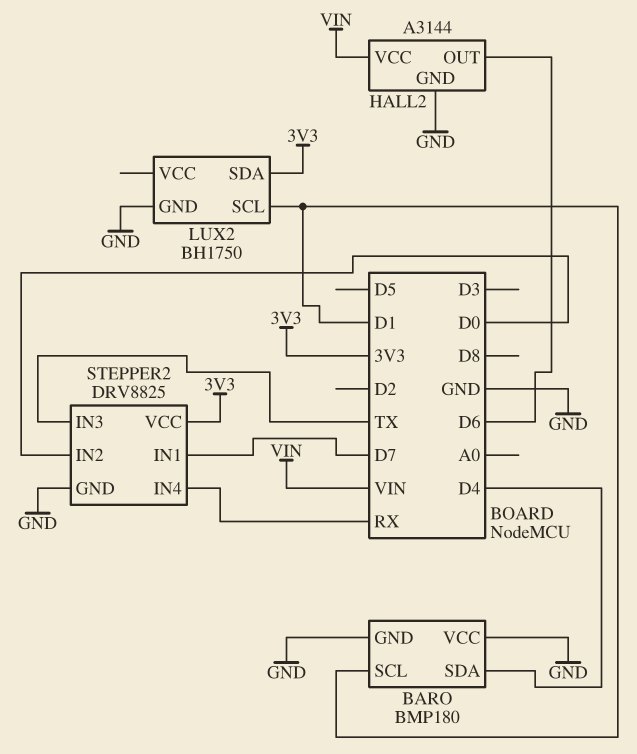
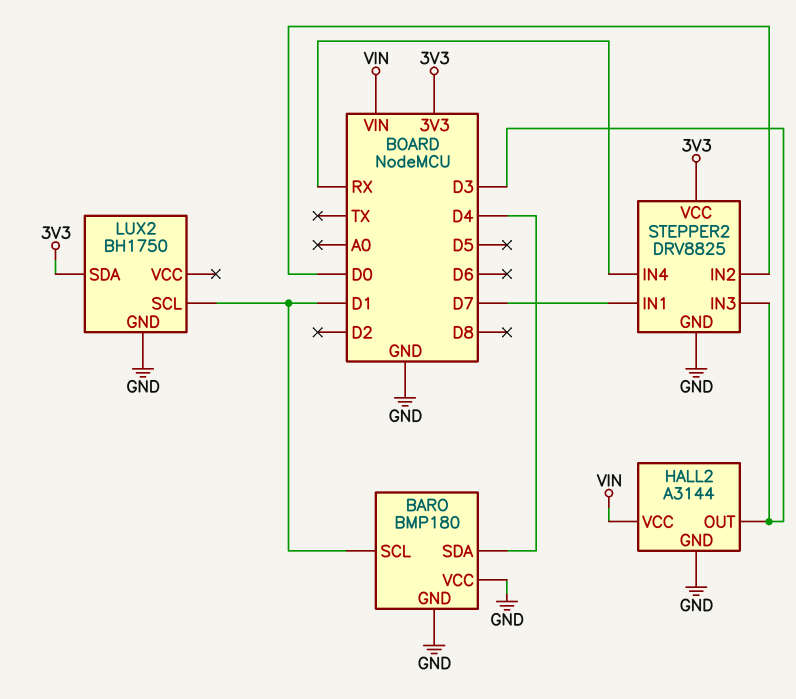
HALL2 pin OUT: D6 -> D3
STEPPER2 pin IN3: TX -> D3

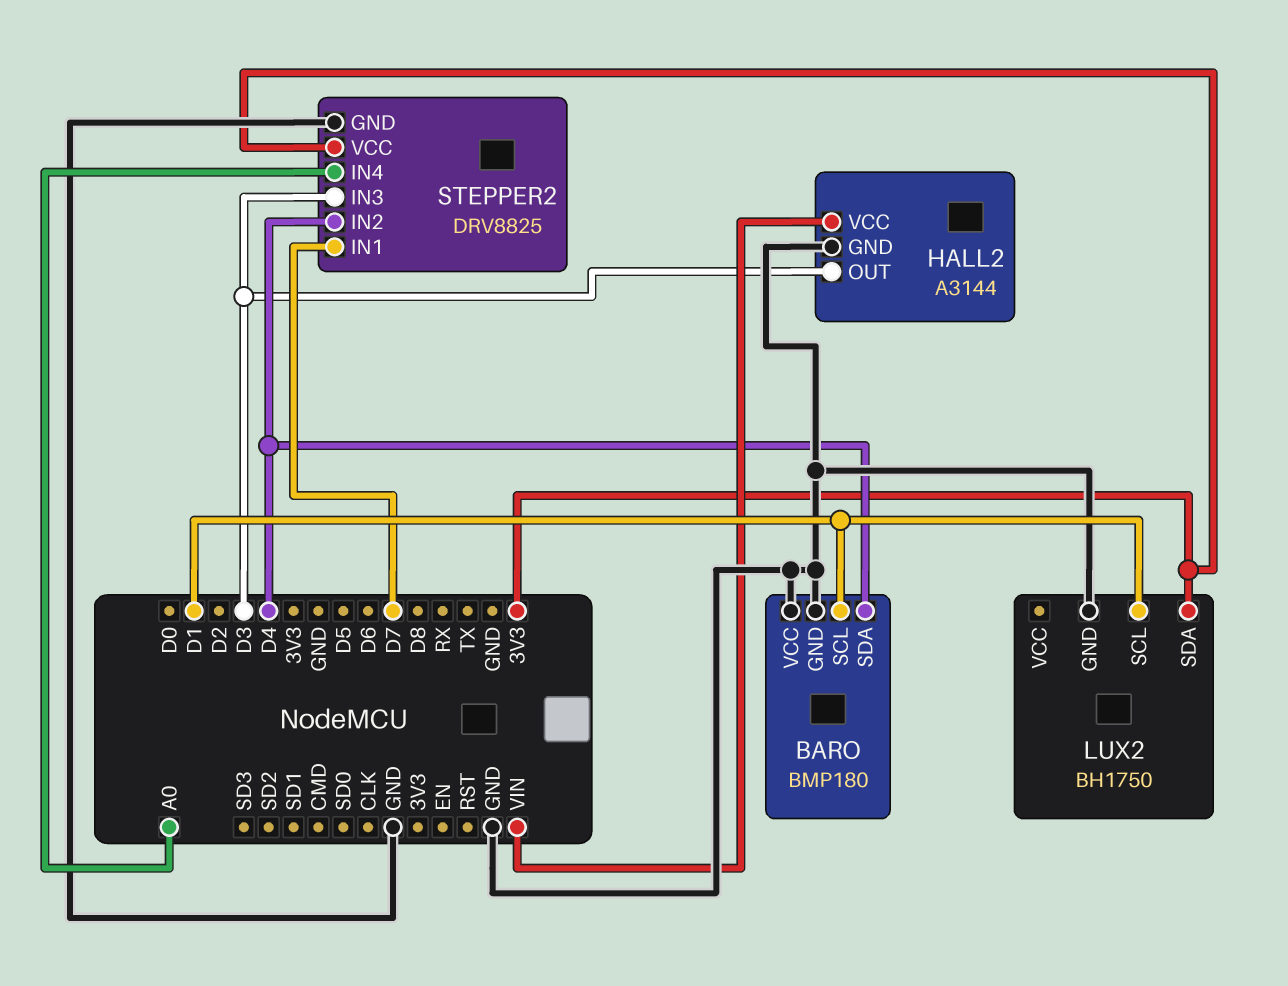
STEPPER2 pin IN2: D0 -> D4
STEPPER2 pin IN4: RX -> A0

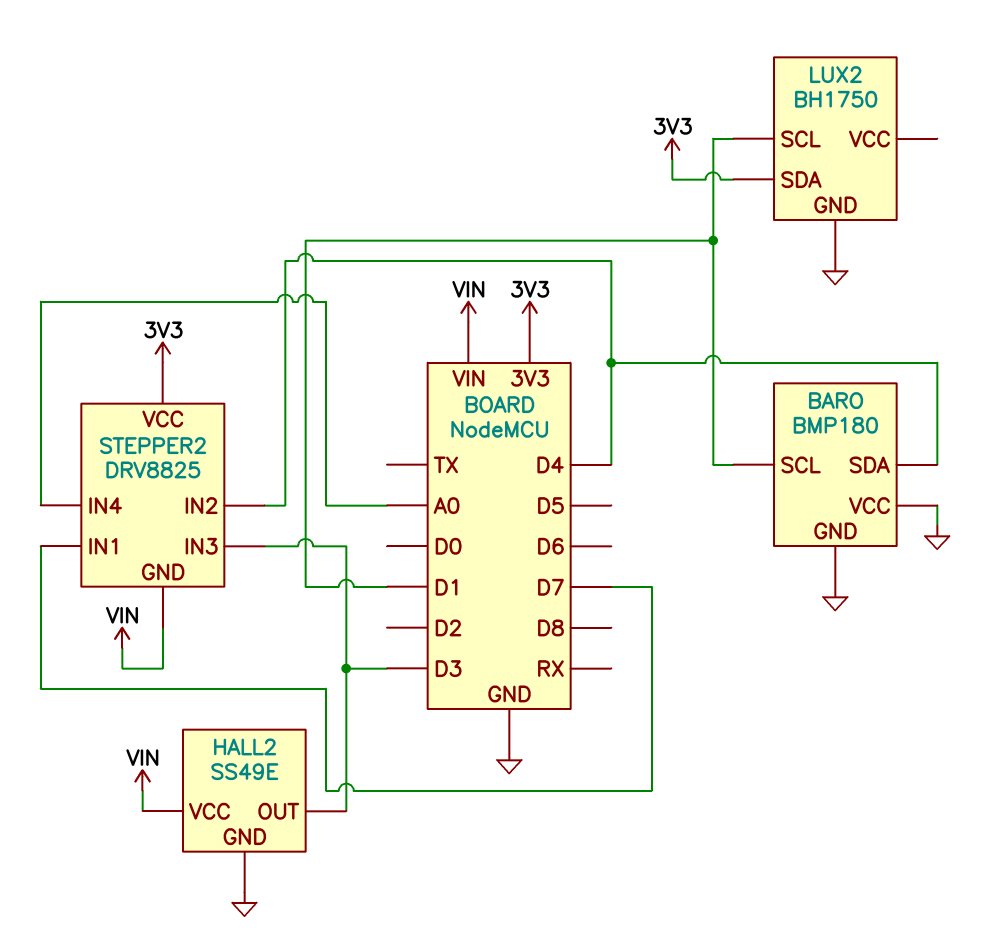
HALL2: A3144 -> SS49E
STEPPER2 pin GND: GND -> VIN

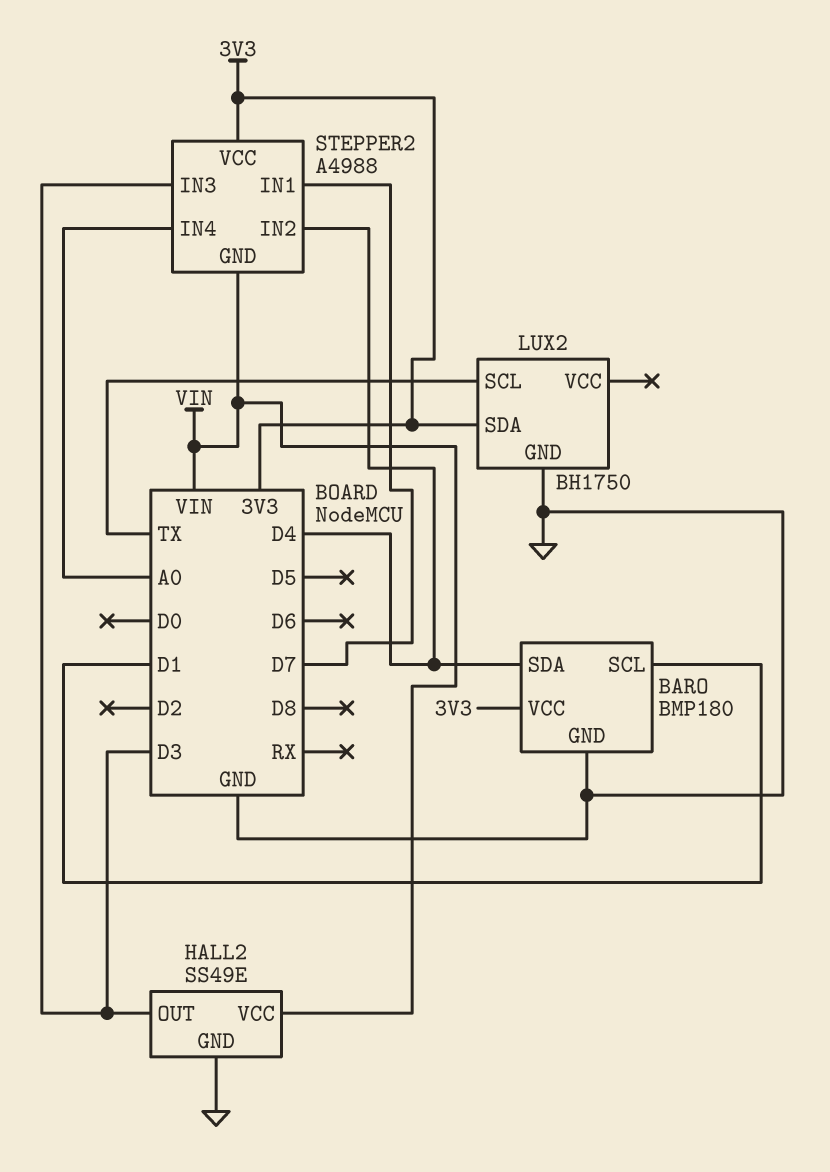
BARO pin VCC: GND -> 3V3
LUX2 pin SCL: D1 -> TX
STEPPER2: DRV8825 -> A4988

